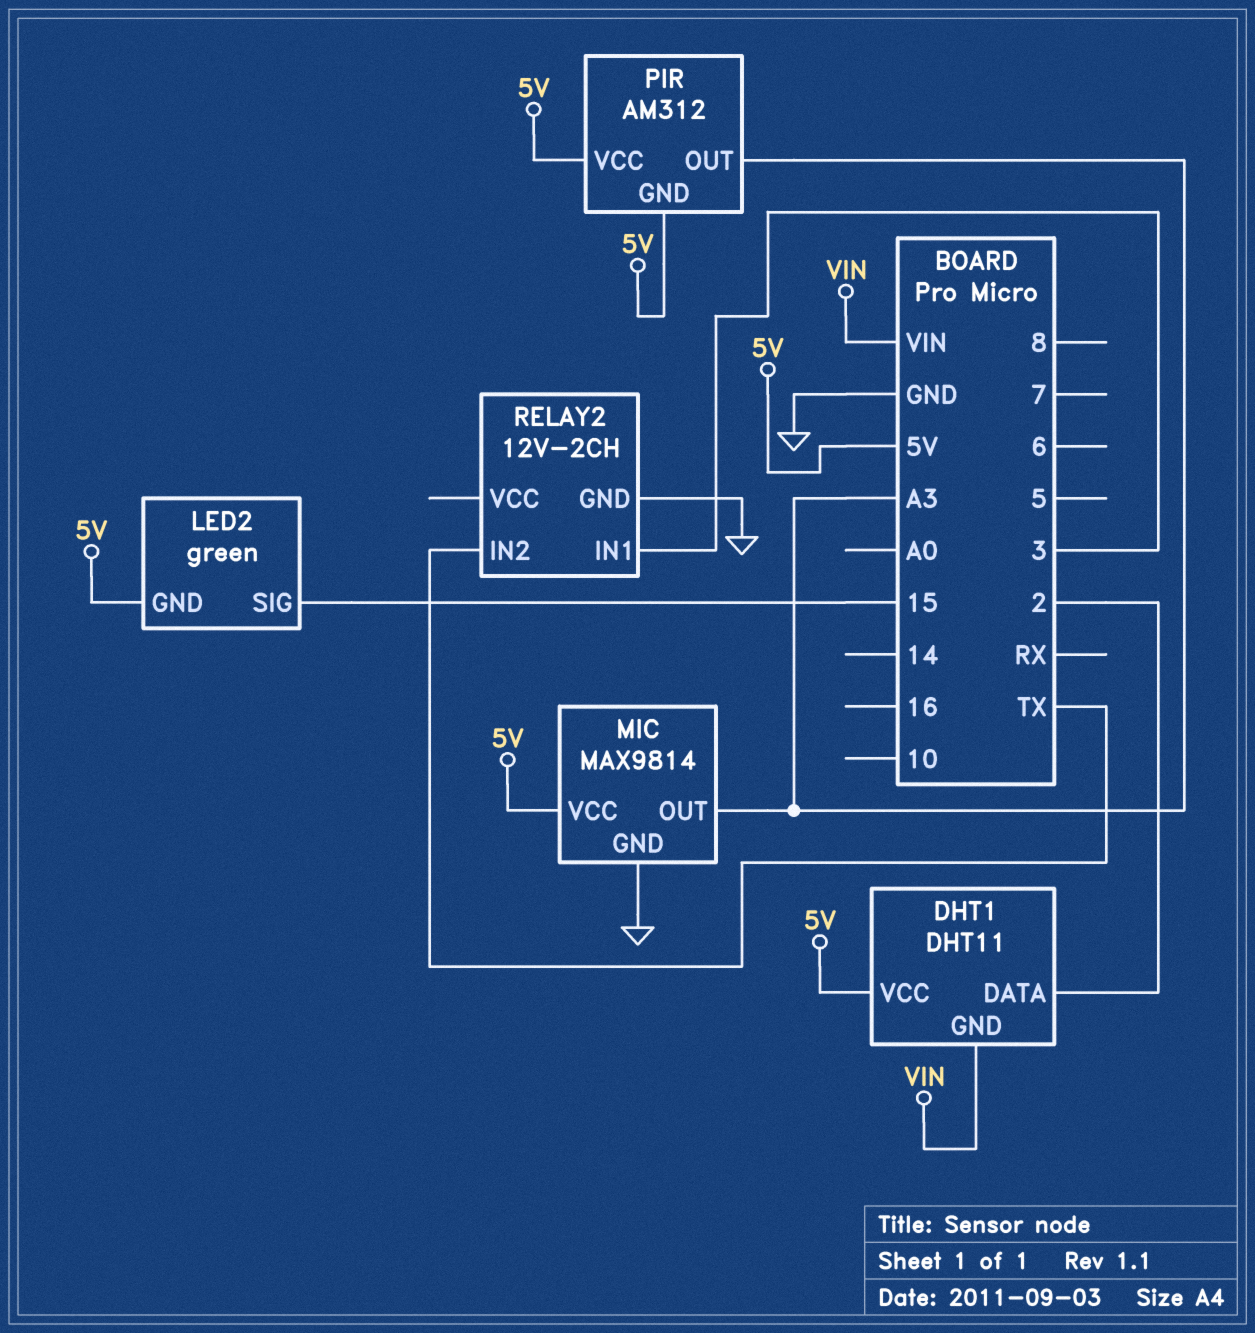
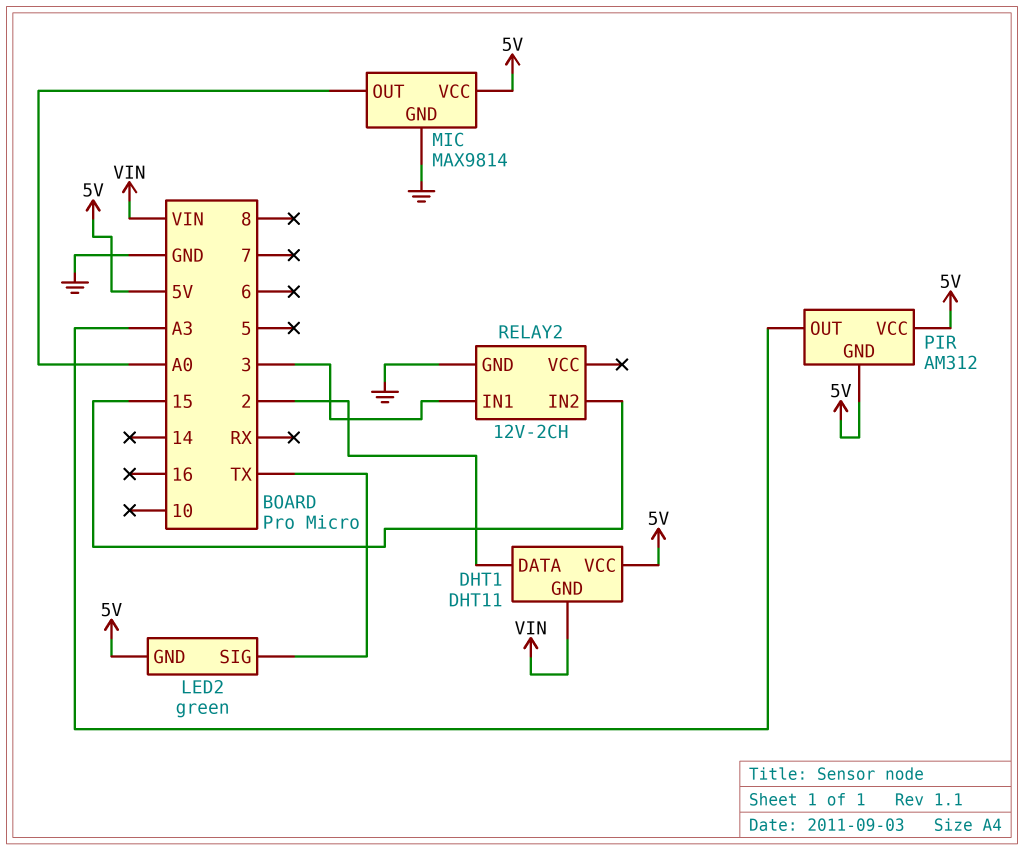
LED2 pin SIG: 15 -> TX
MIC pin OUT: A3 -> A0
RELAY2 pin IN2: TX -> 15

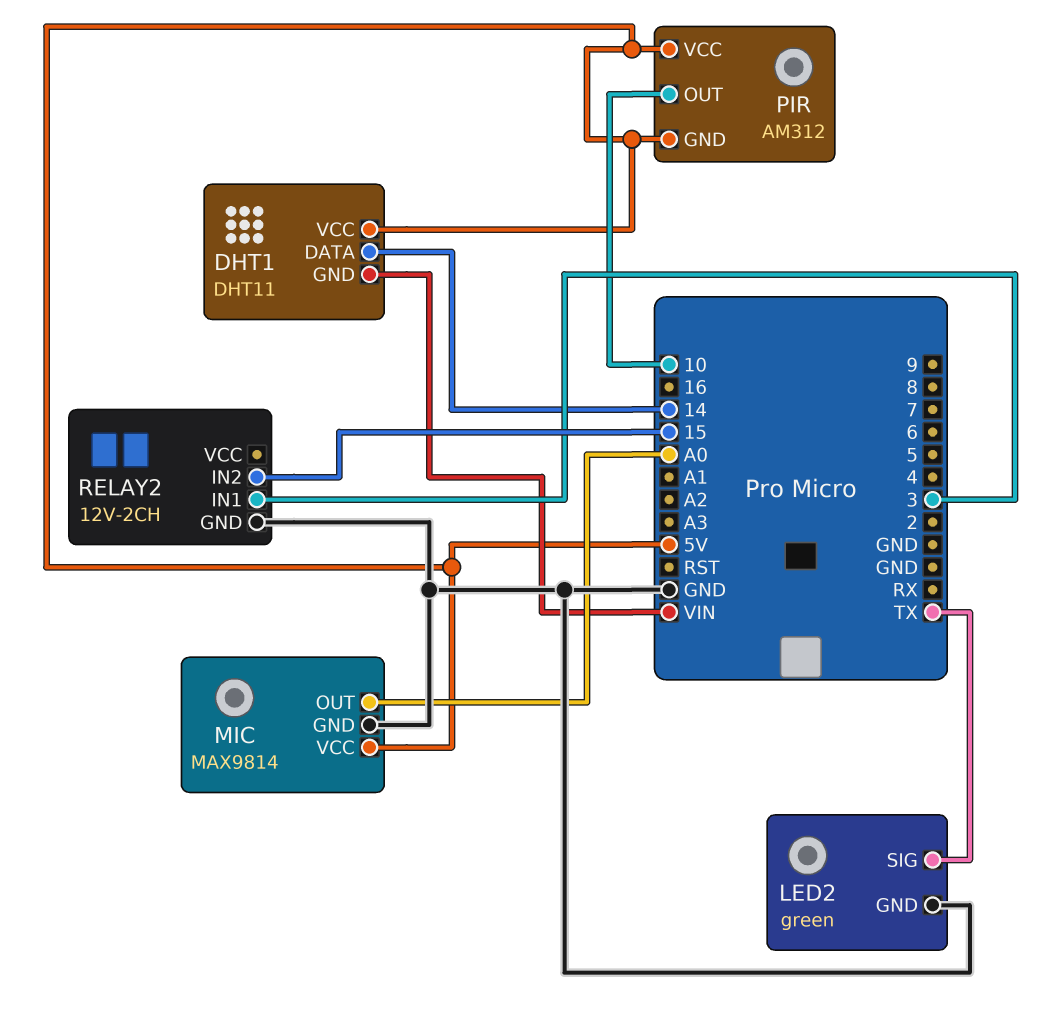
DHT1 pin DATA: 2 -> 14
LED2 pin GND: 5V -> GND
PIR pin OUT: A3 -> 10

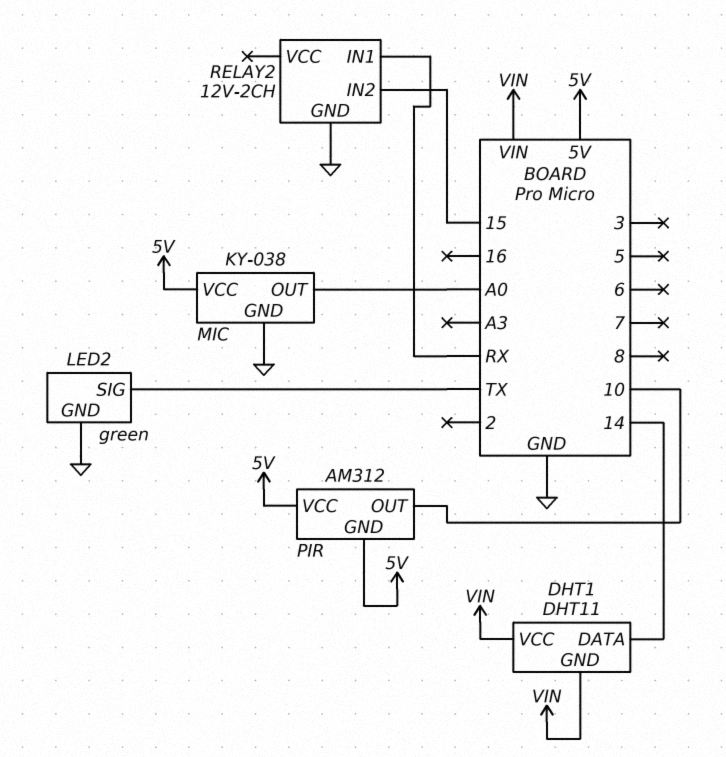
DHT1 pin VCC: 5V -> VIN
MIC: MAX9814 -> KY-038
RELAY2 pin IN1: 3 -> RX

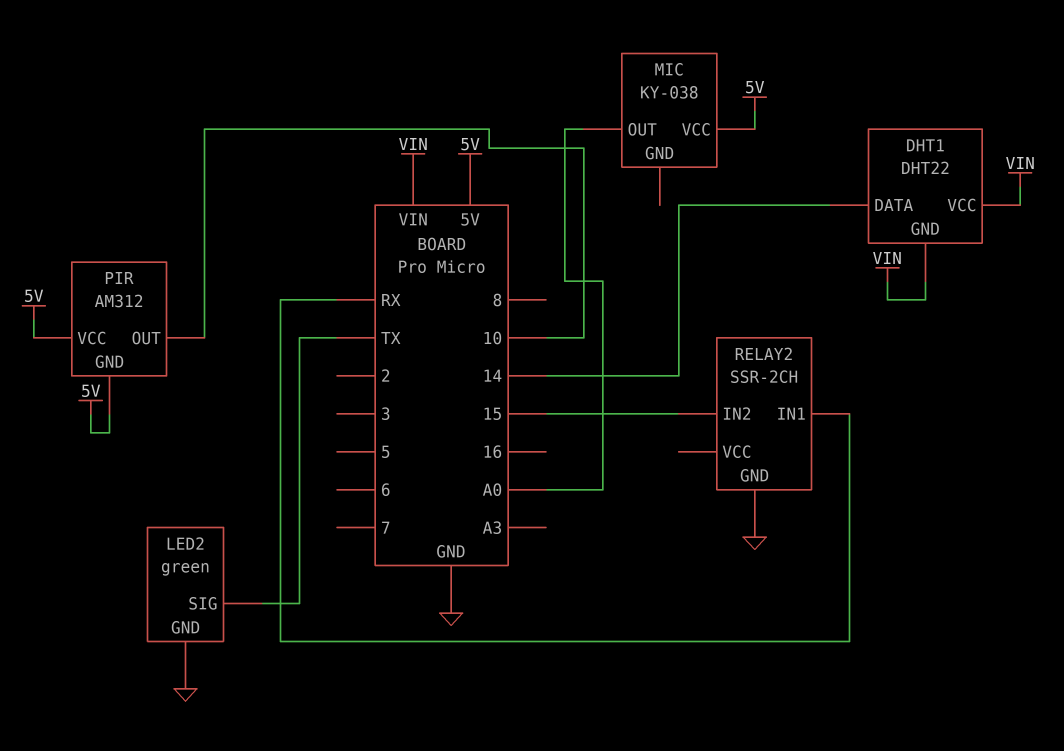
DHT1: DHT11 -> DHT22
MIC pin GND: GND -> none
RELAY2: 12V-2CH -> SSR-2CH

